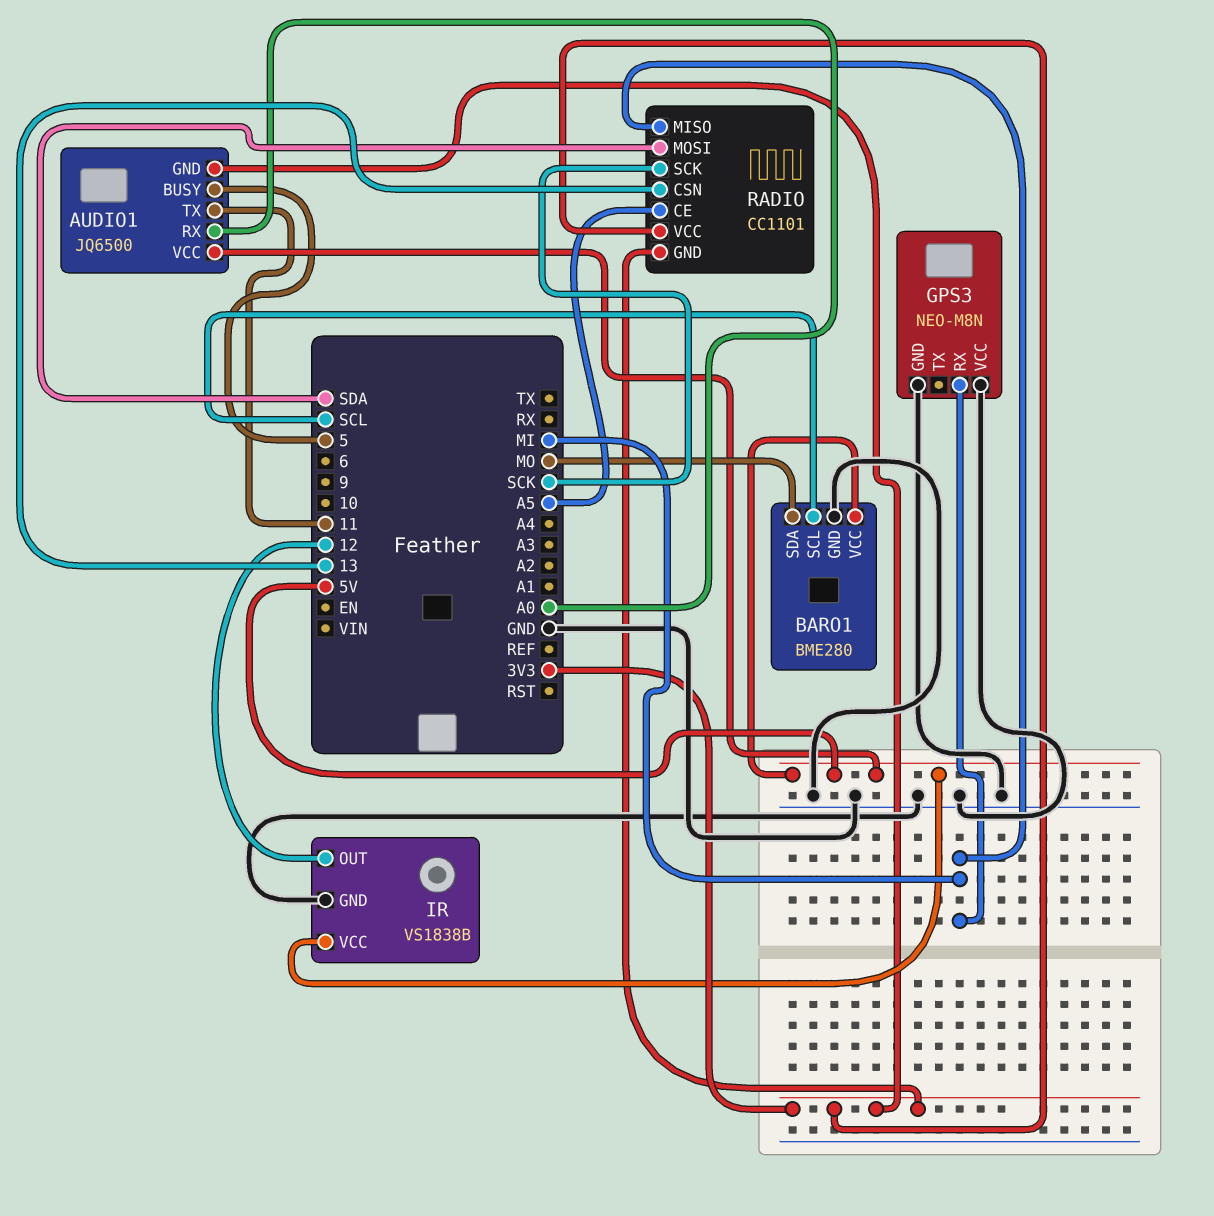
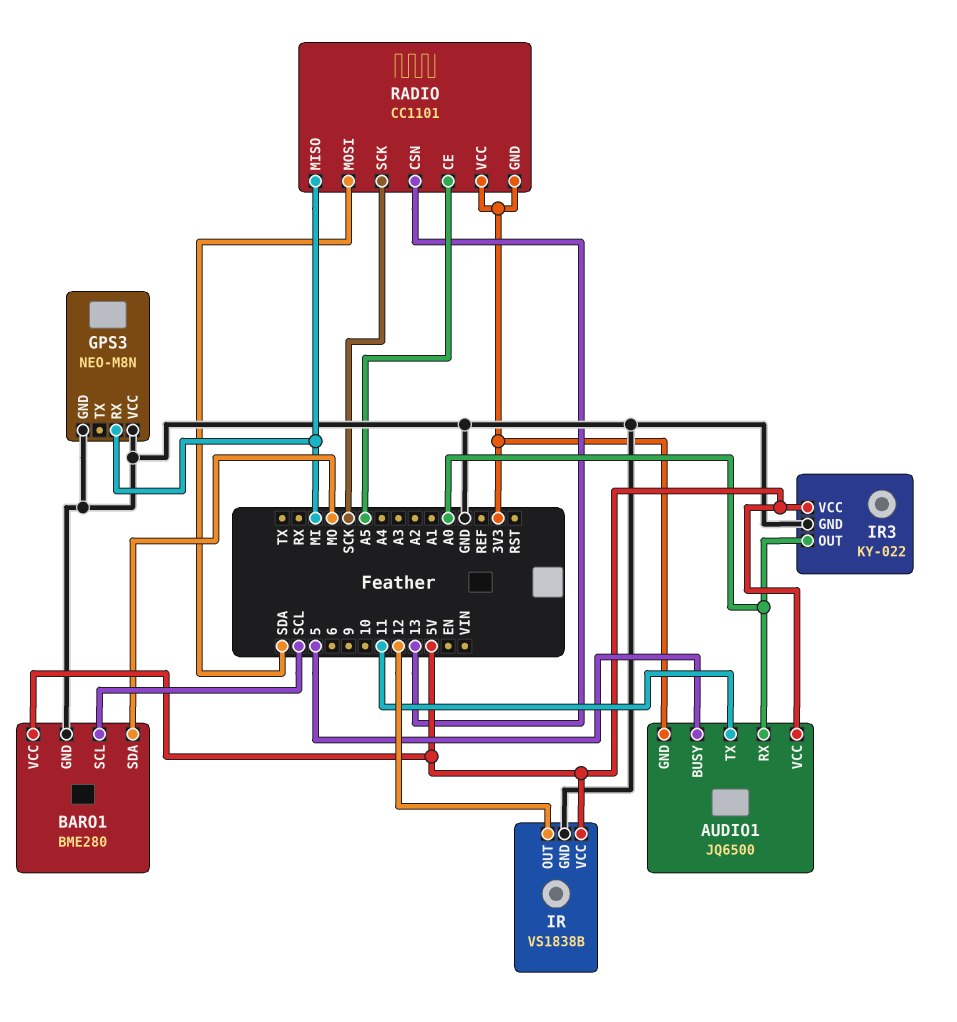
IR3: none -> KY-022
IR3 pin GND: none -> GND
IR3 pin OUT: none -> A0
IR3 pin VCC: none -> 5V

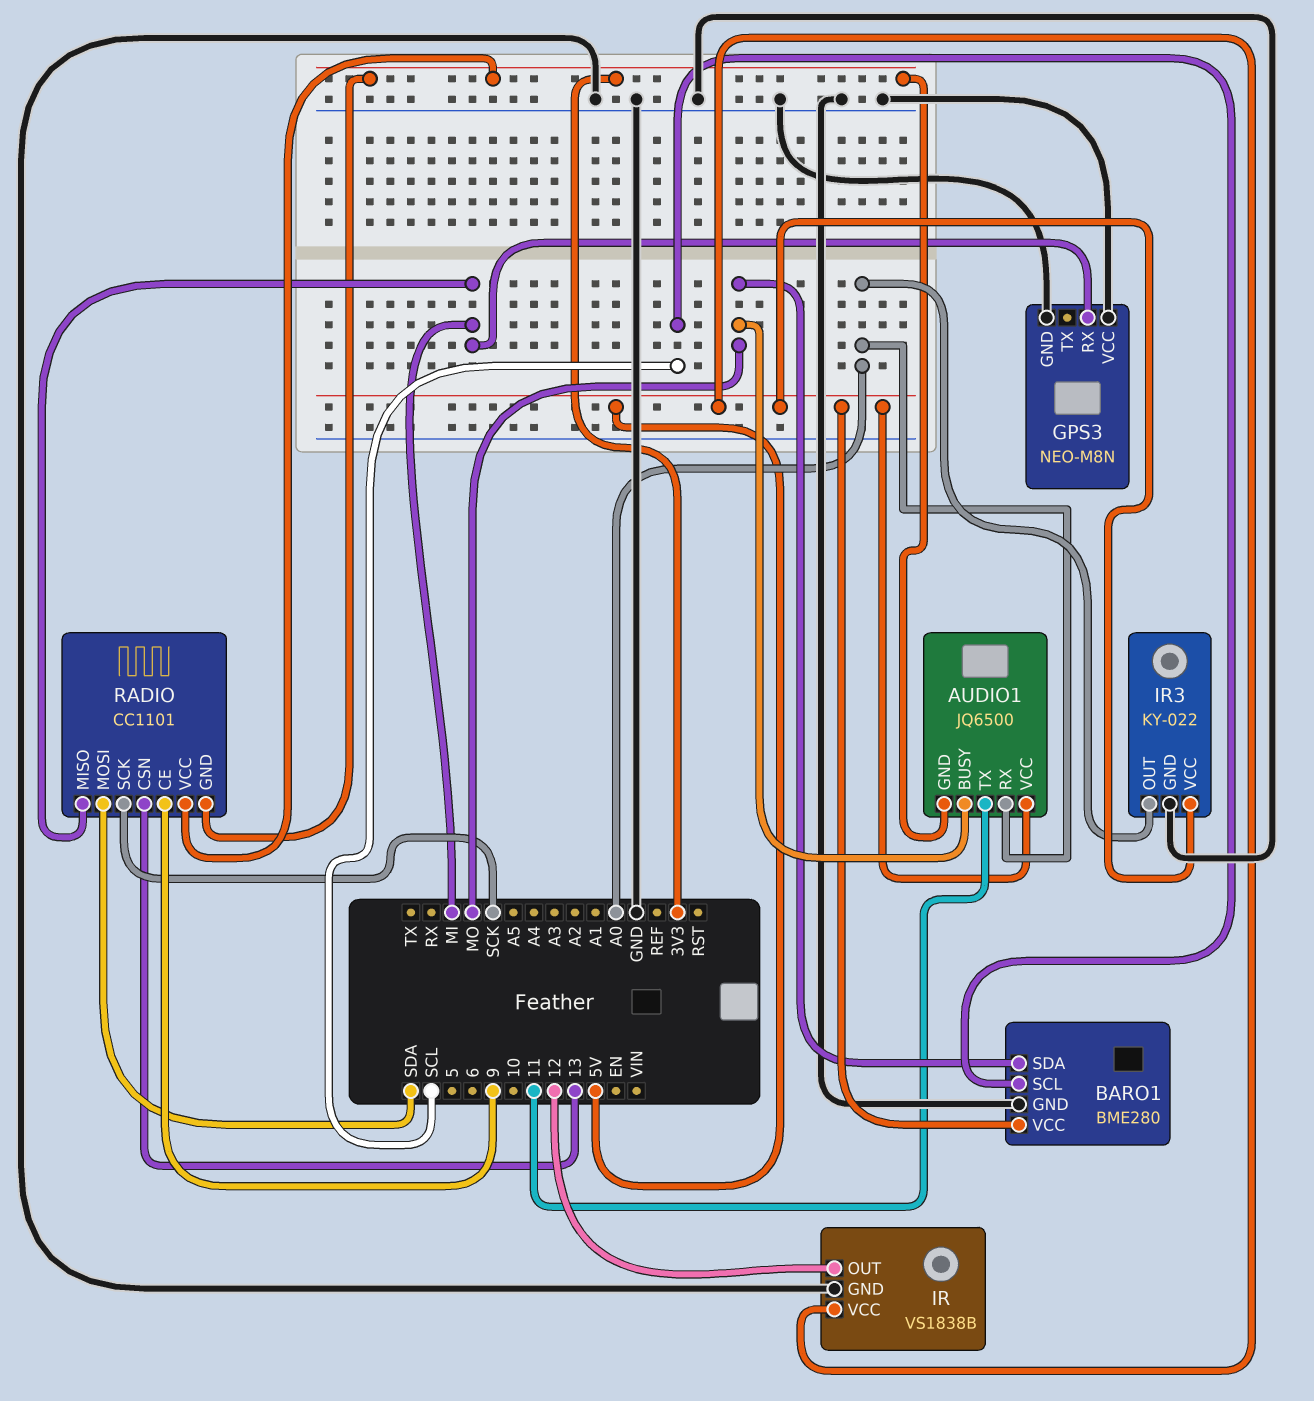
AUDIO1 pin BUSY: 5 -> MO
RADIO pin CE: A5 -> 9

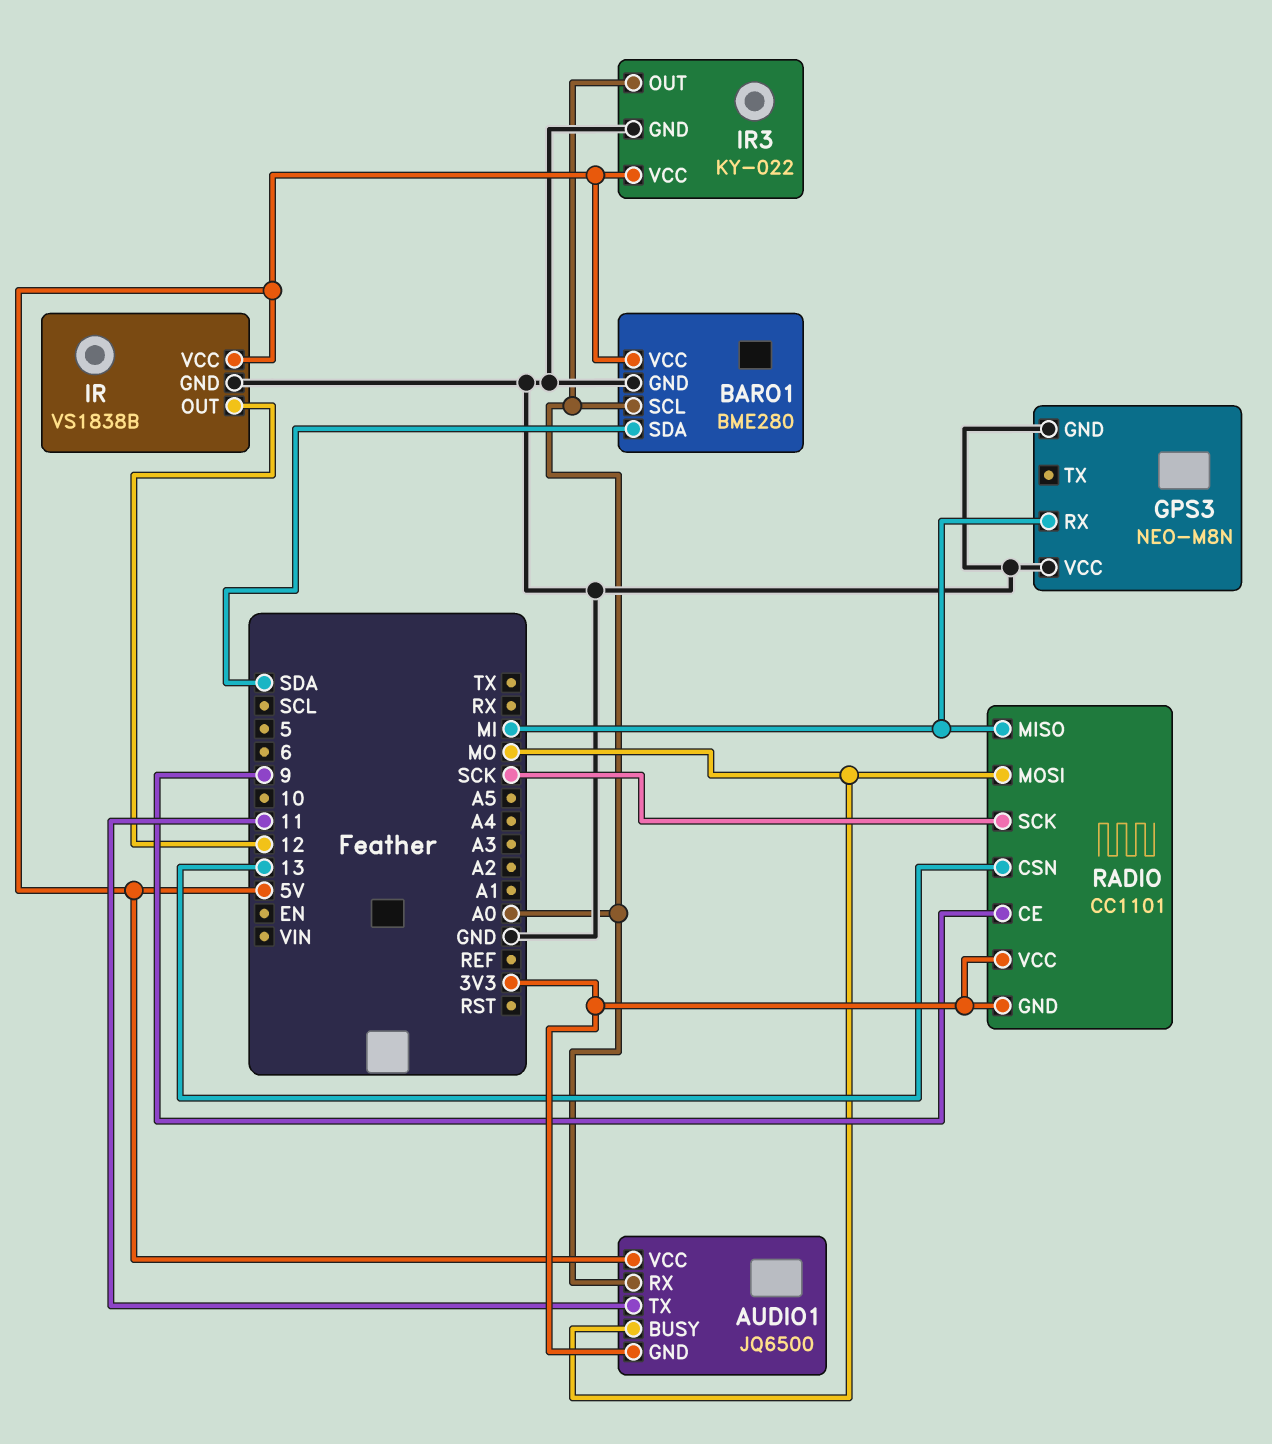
BARO1 pin SCL: SCL -> A0
BARO1 pin SDA: MO -> SDA
RADIO pin MOSI: SDA -> MO

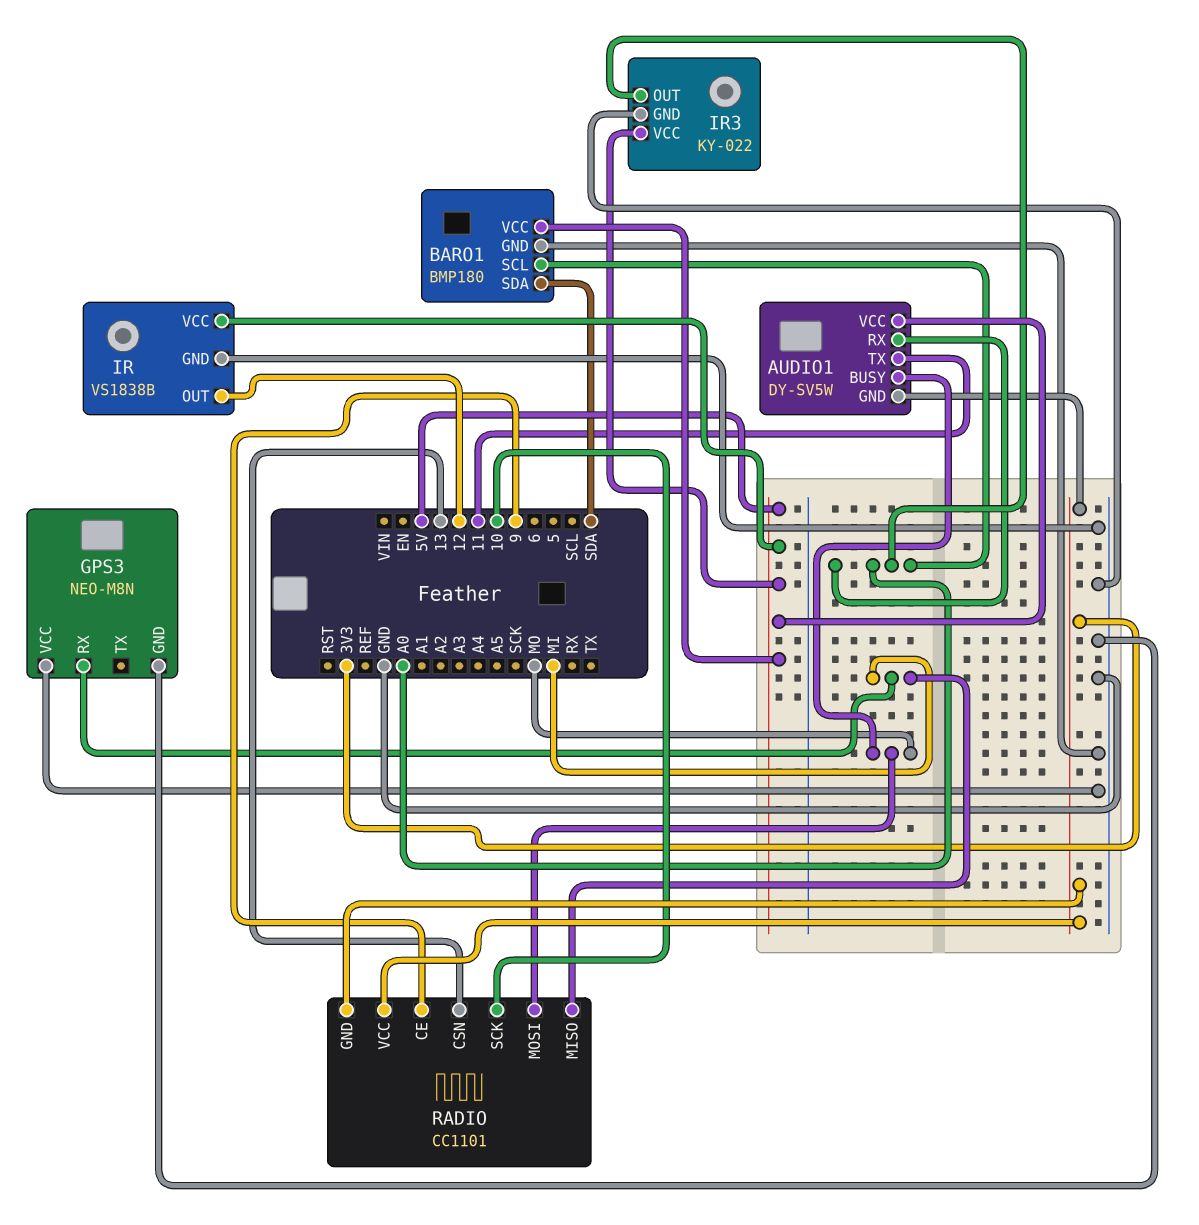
AUDIO1: JQ6500 -> DY-SV5W
BARO1: BME280 -> BMP180
RADIO pin SCK: SCK -> 10

